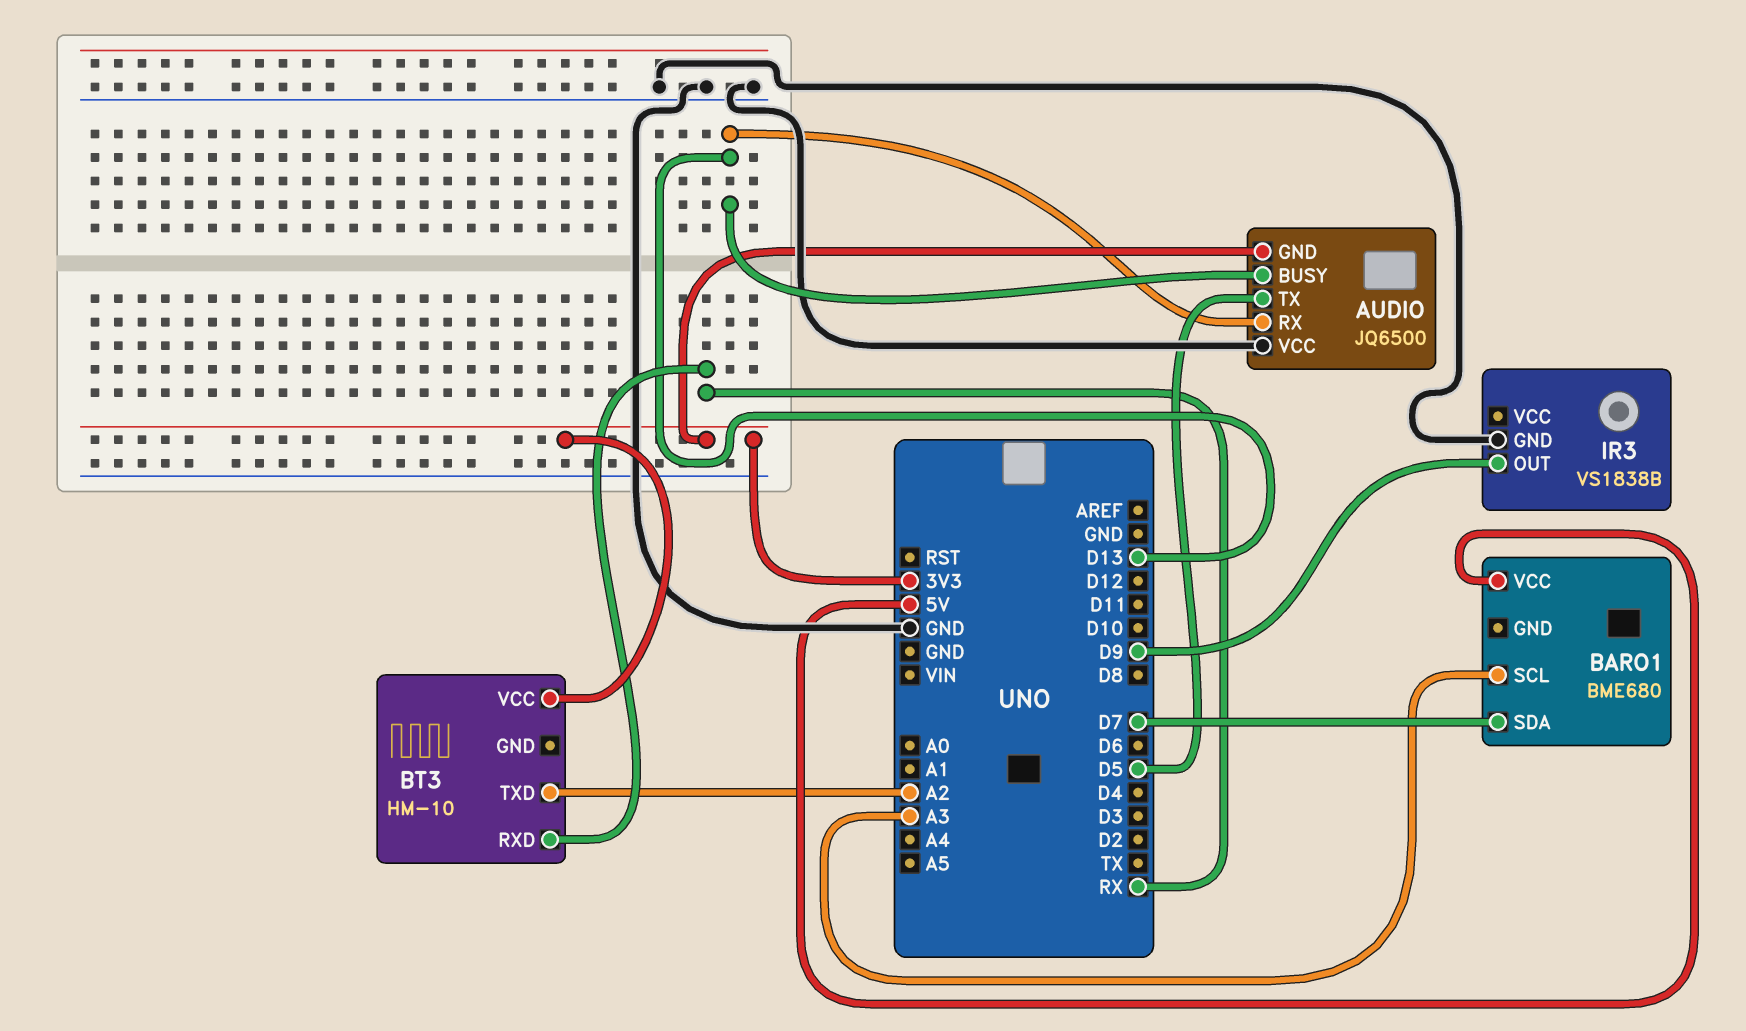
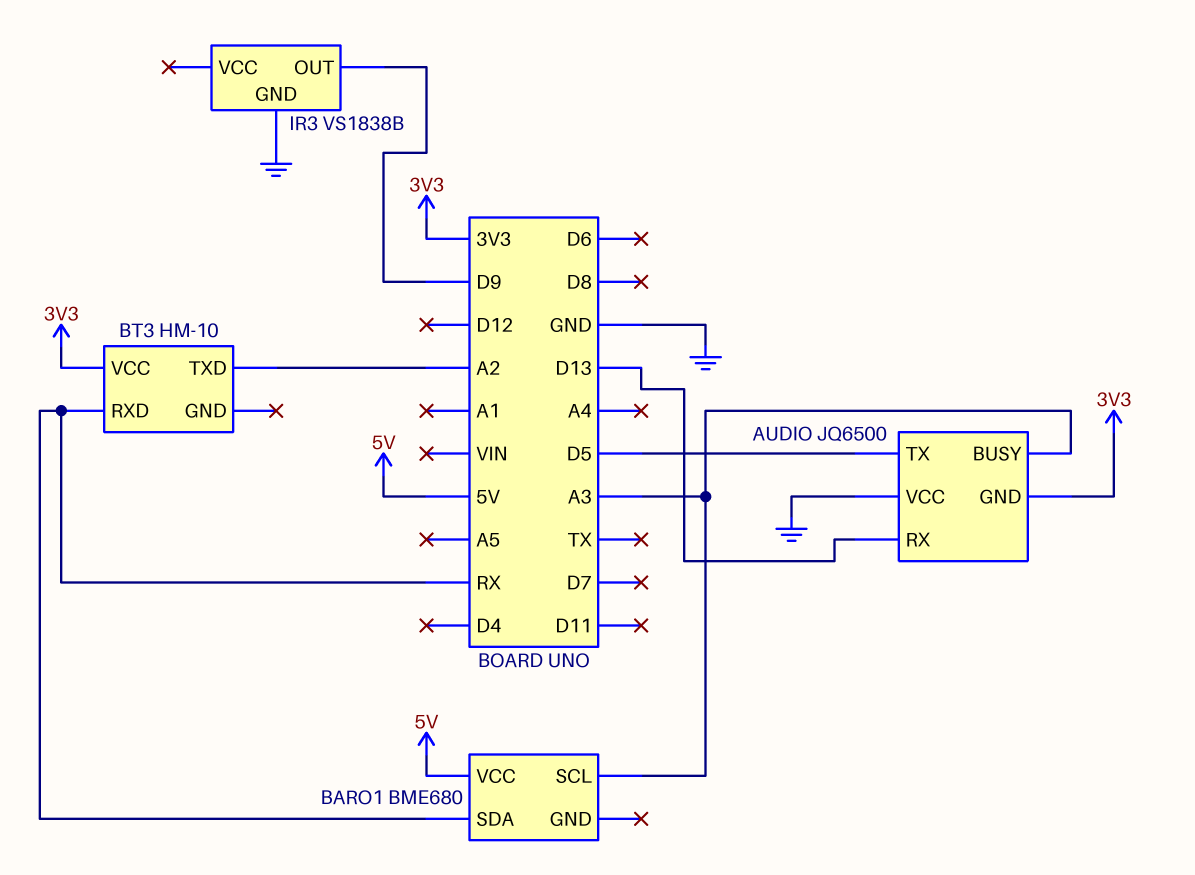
AUDIO pin BUSY: D13 -> A3
BARO1 pin SDA: D7 -> RX

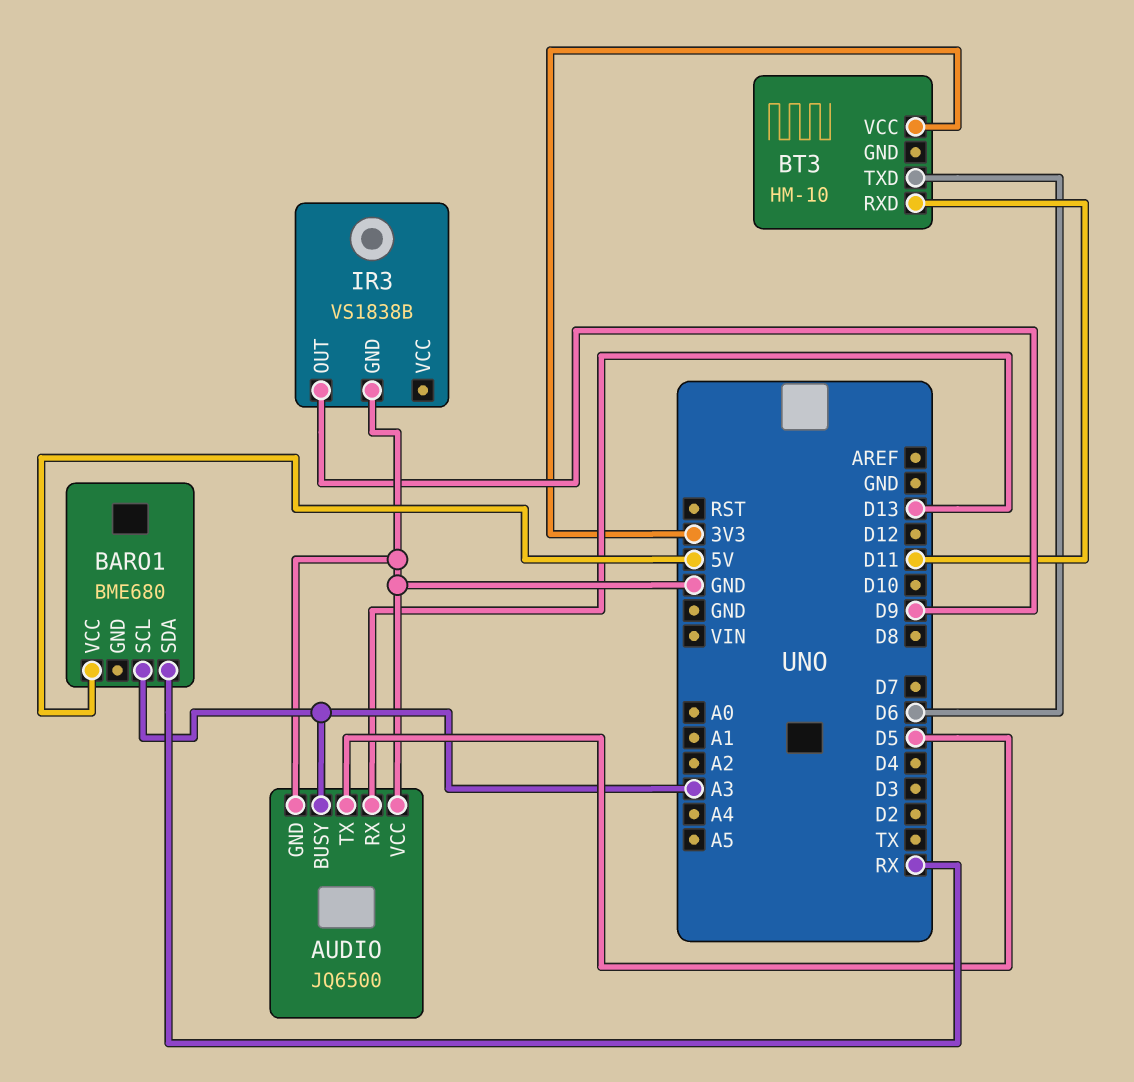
AUDIO pin GND: 3V3 -> GND
BT3 pin RXD: RX -> D11
BT3 pin TXD: A2 -> D6

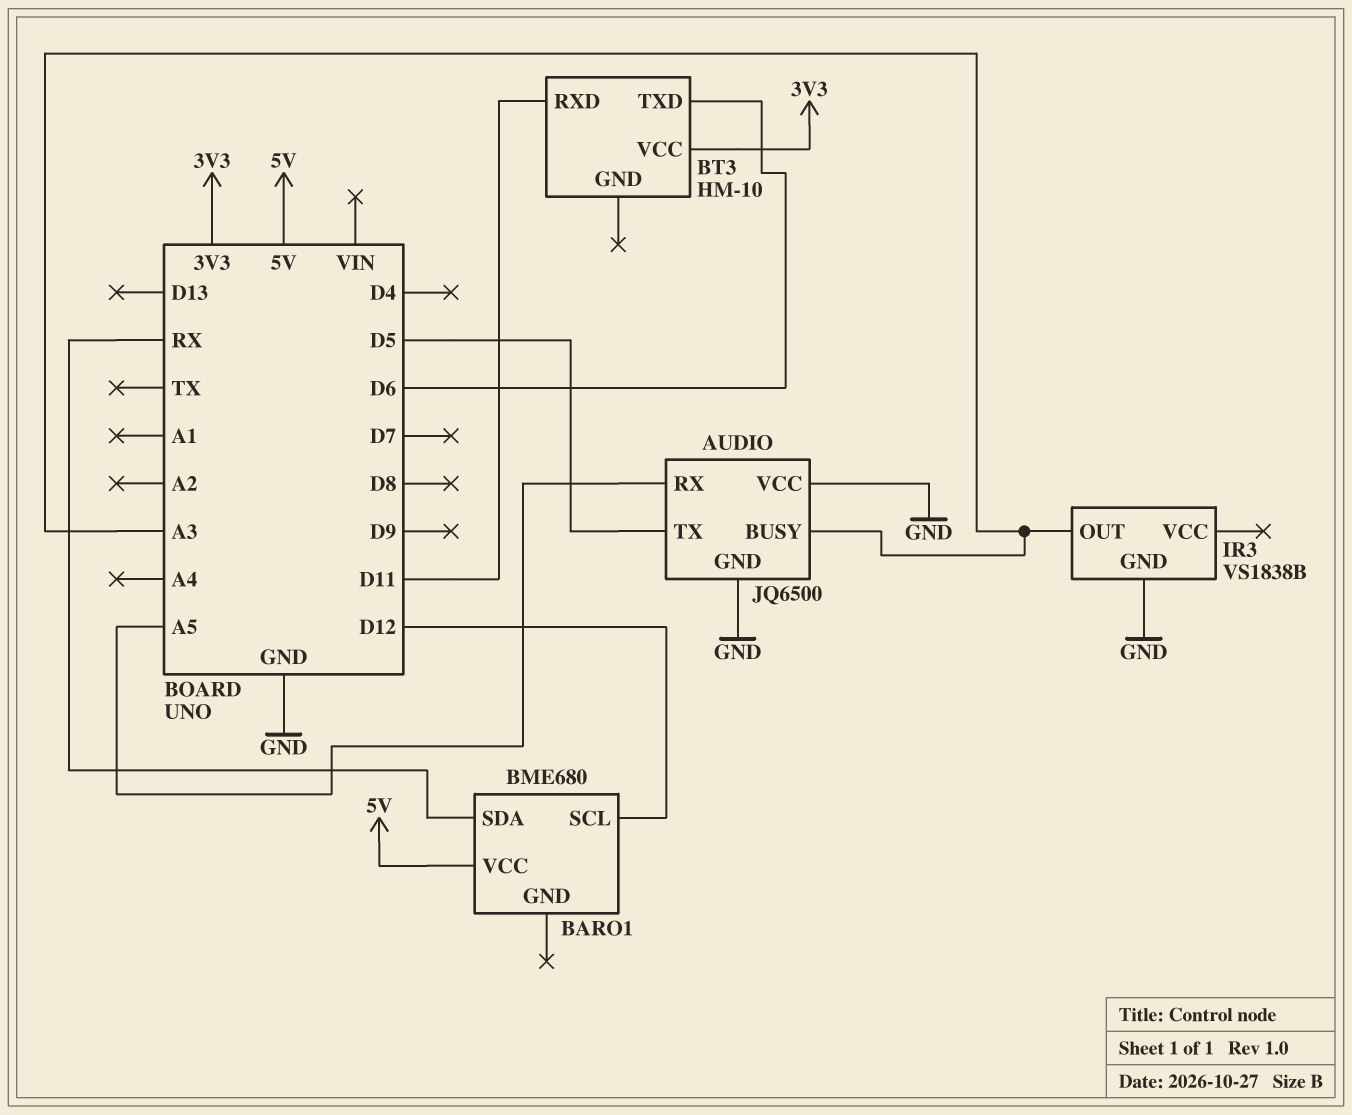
AUDIO pin RX: D13 -> A5
BARO1 pin SCL: A3 -> D12
IR3 pin OUT: D9 -> A3

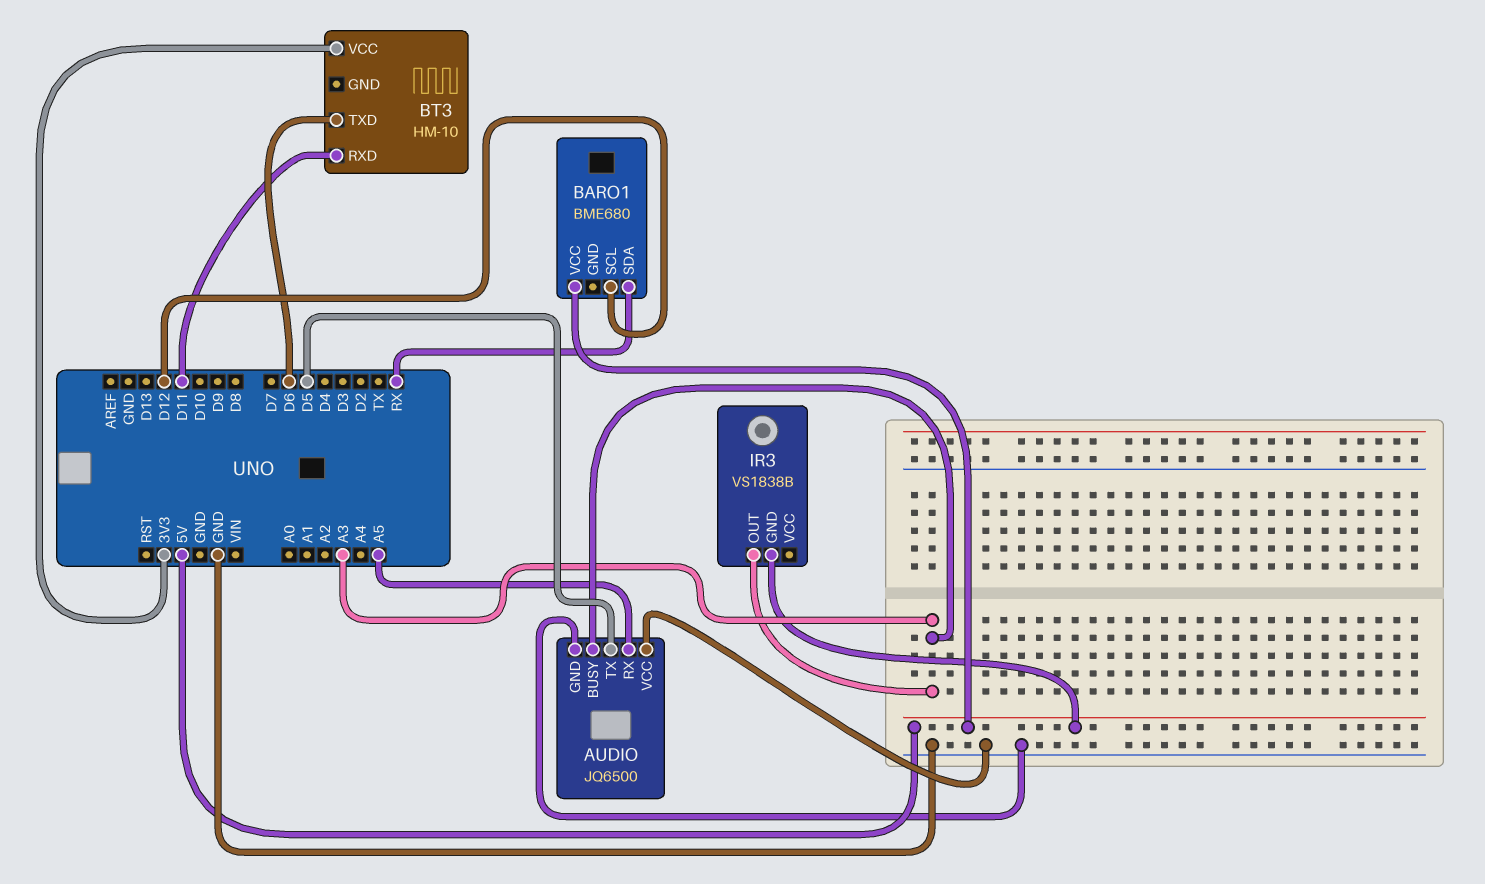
IR3 pin GND: GND -> 5V

